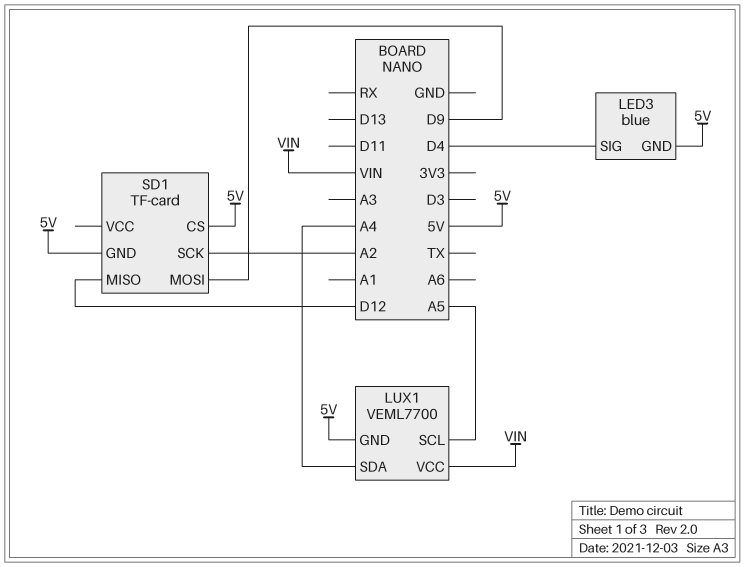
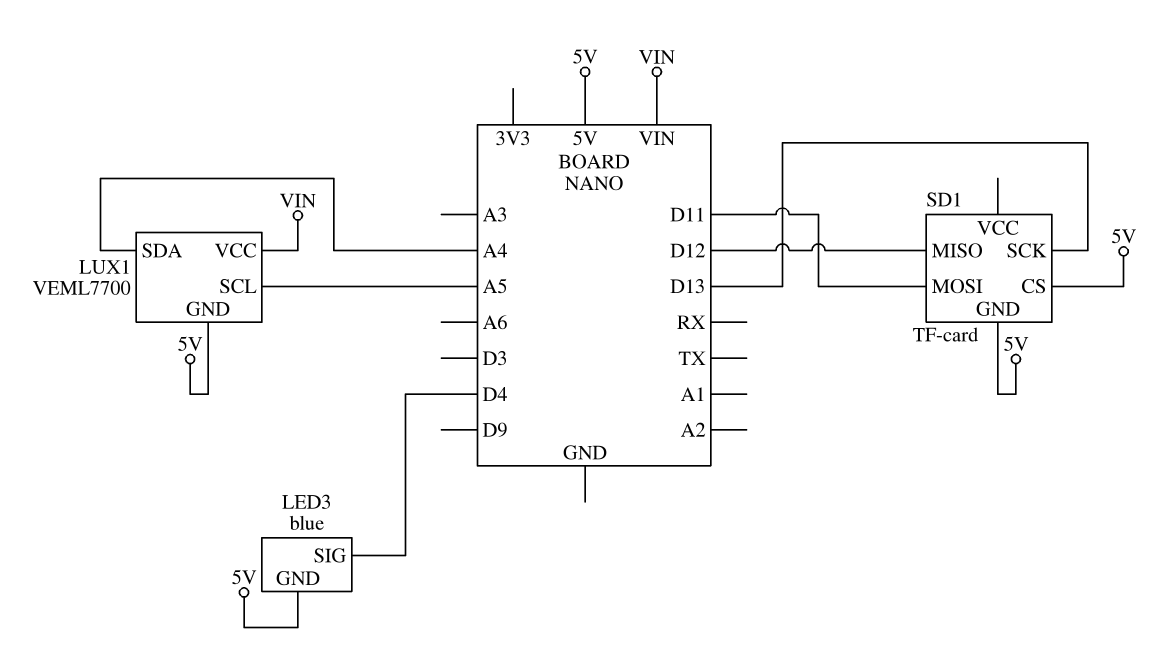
SD1 pin MOSI: D9 -> D11
SD1 pin SCK: A2 -> D13

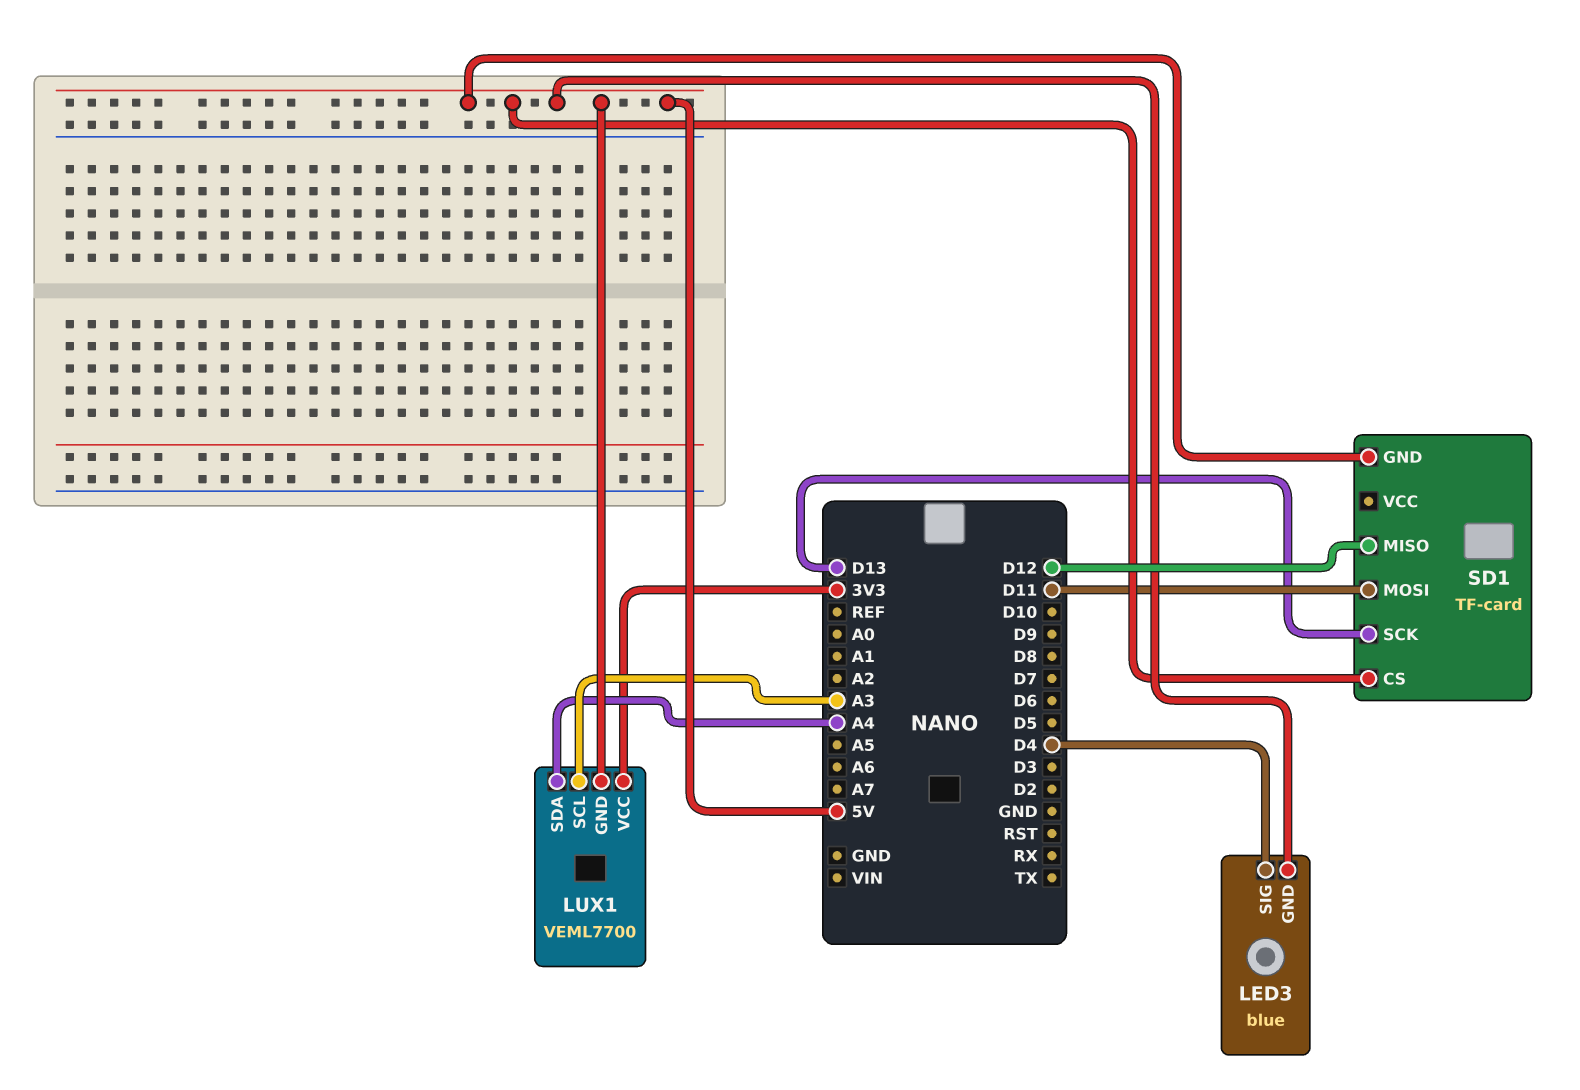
LUX1 pin SCL: A5 -> A3
LUX1 pin VCC: VIN -> 3V3

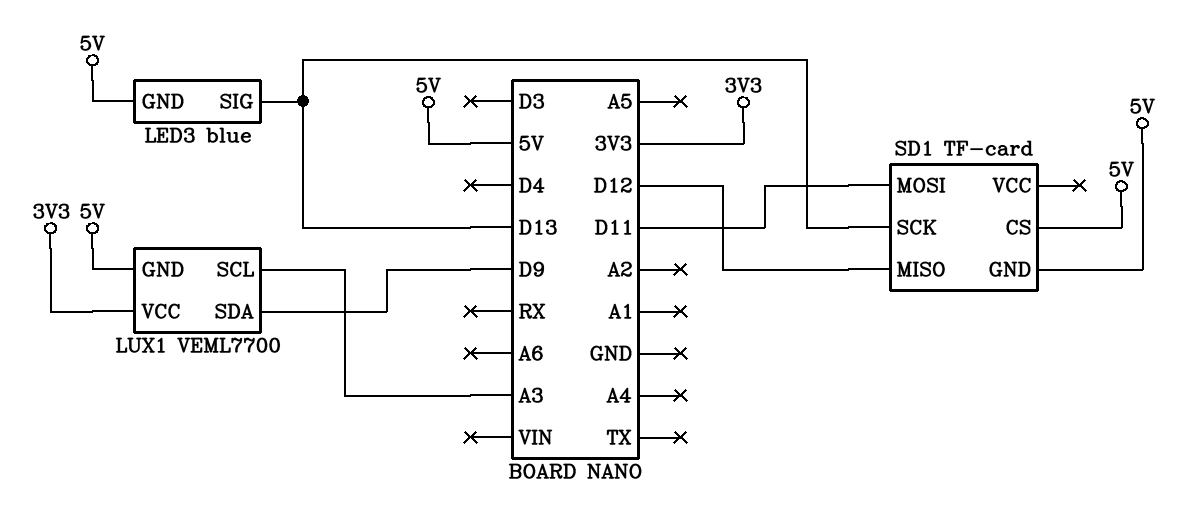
LED3 pin SIG: D4 -> D13
LUX1 pin SDA: A4 -> D9

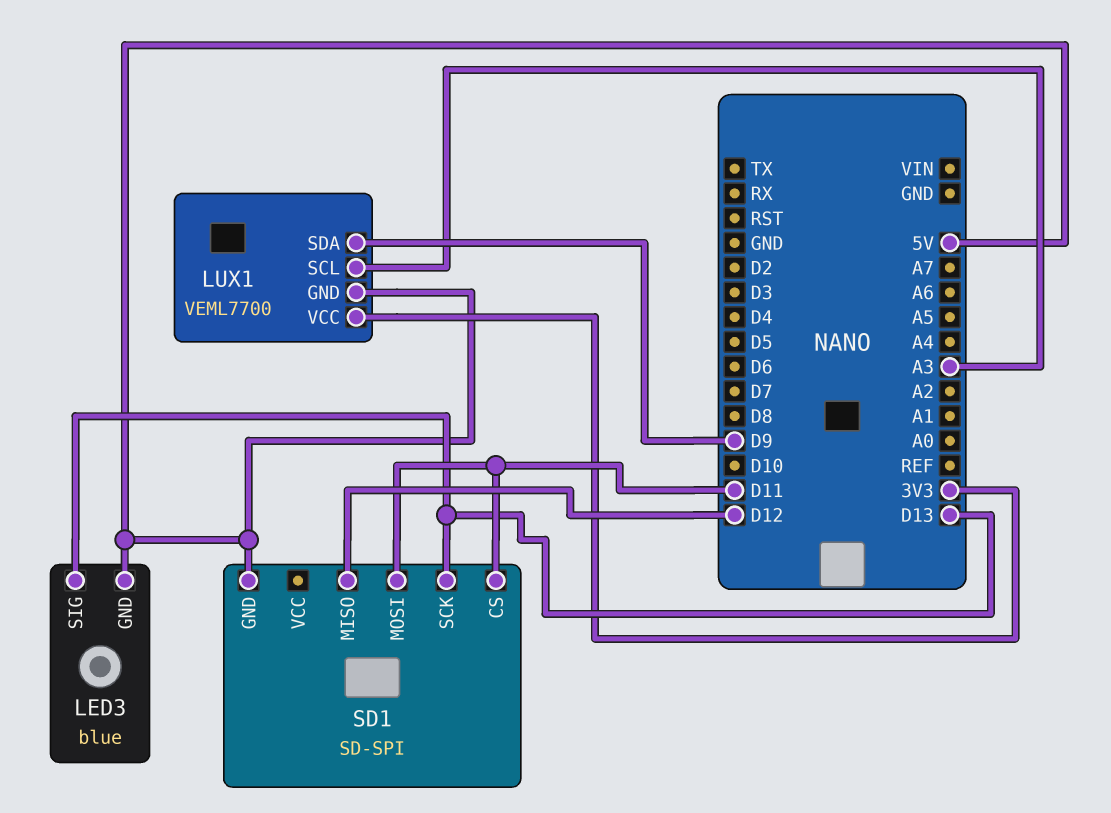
SD1: TF-card -> SD-SPI
SD1 pin CS: 5V -> D11

